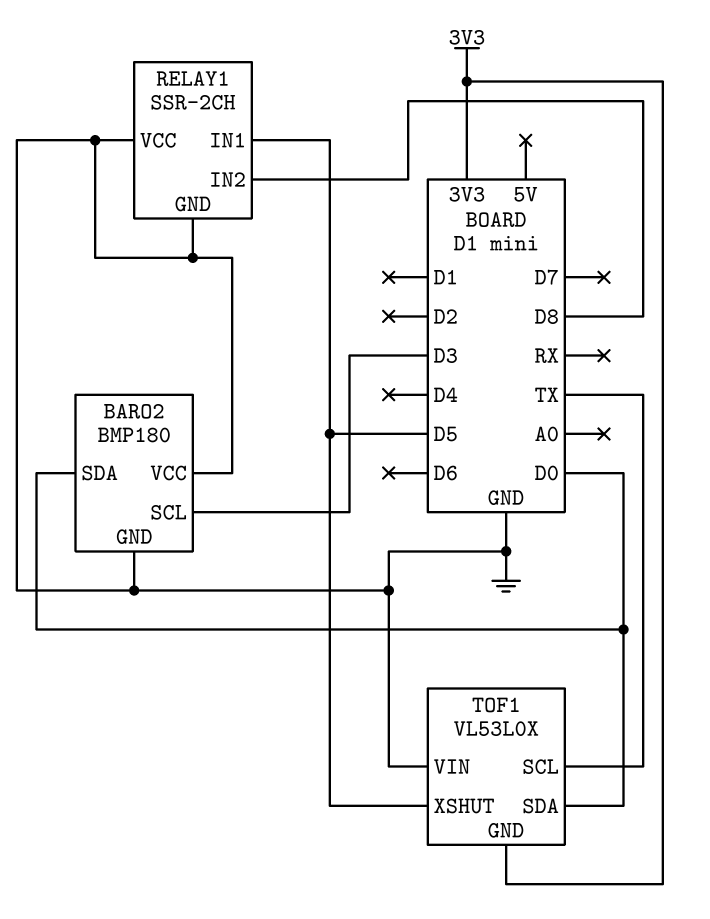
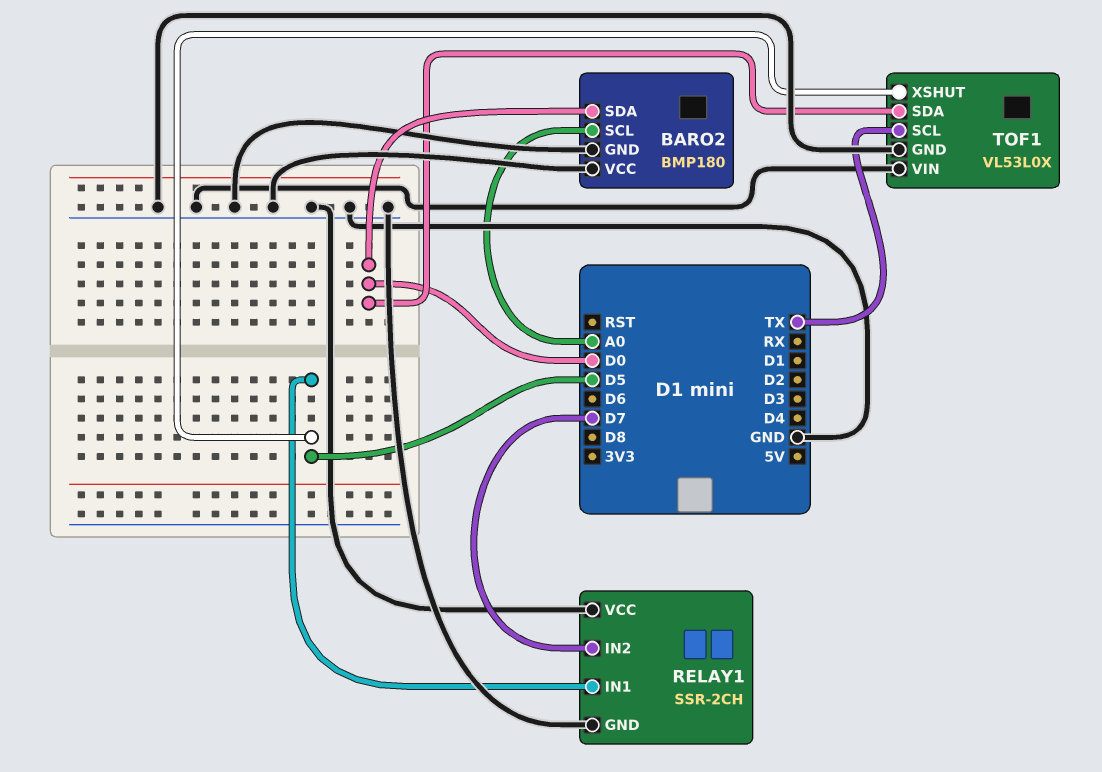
BARO2 pin SCL: D3 -> A0
RELAY1 pin IN2: D8 -> D7
TOF1 pin GND: 3V3 -> GND

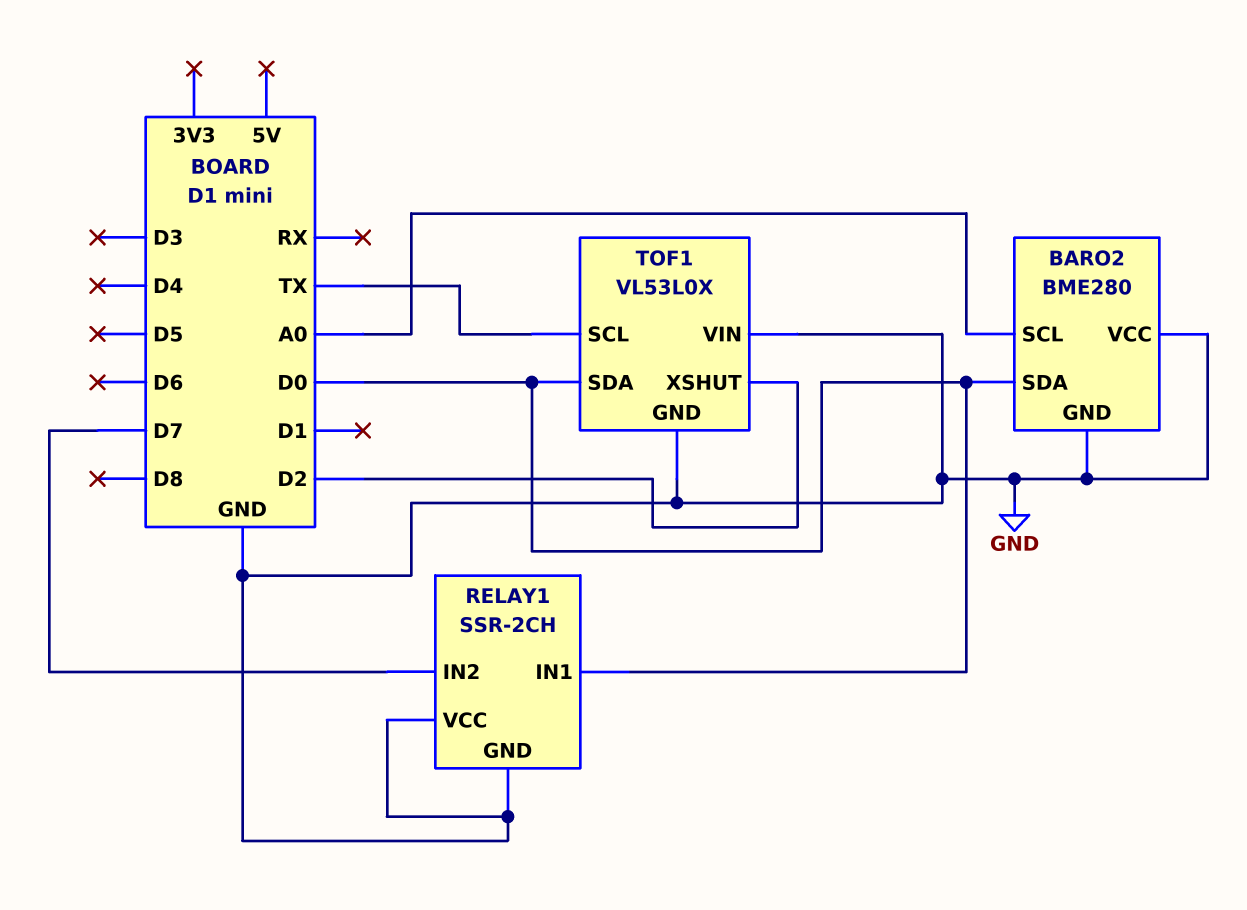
BARO2: BMP180 -> BME280
RELAY1 pin IN1: D5 -> D0
TOF1 pin XSHUT: D5 -> D2

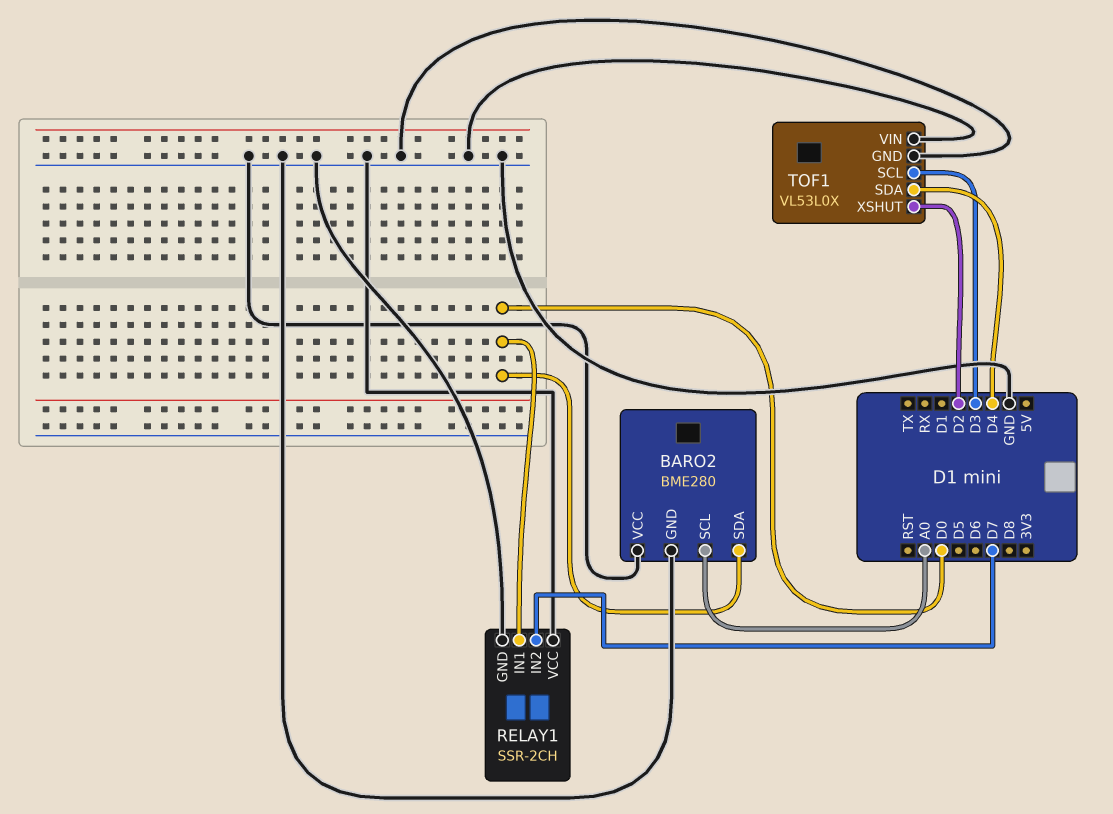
TOF1 pin SCL: TX -> D3
TOF1 pin SDA: D0 -> D4

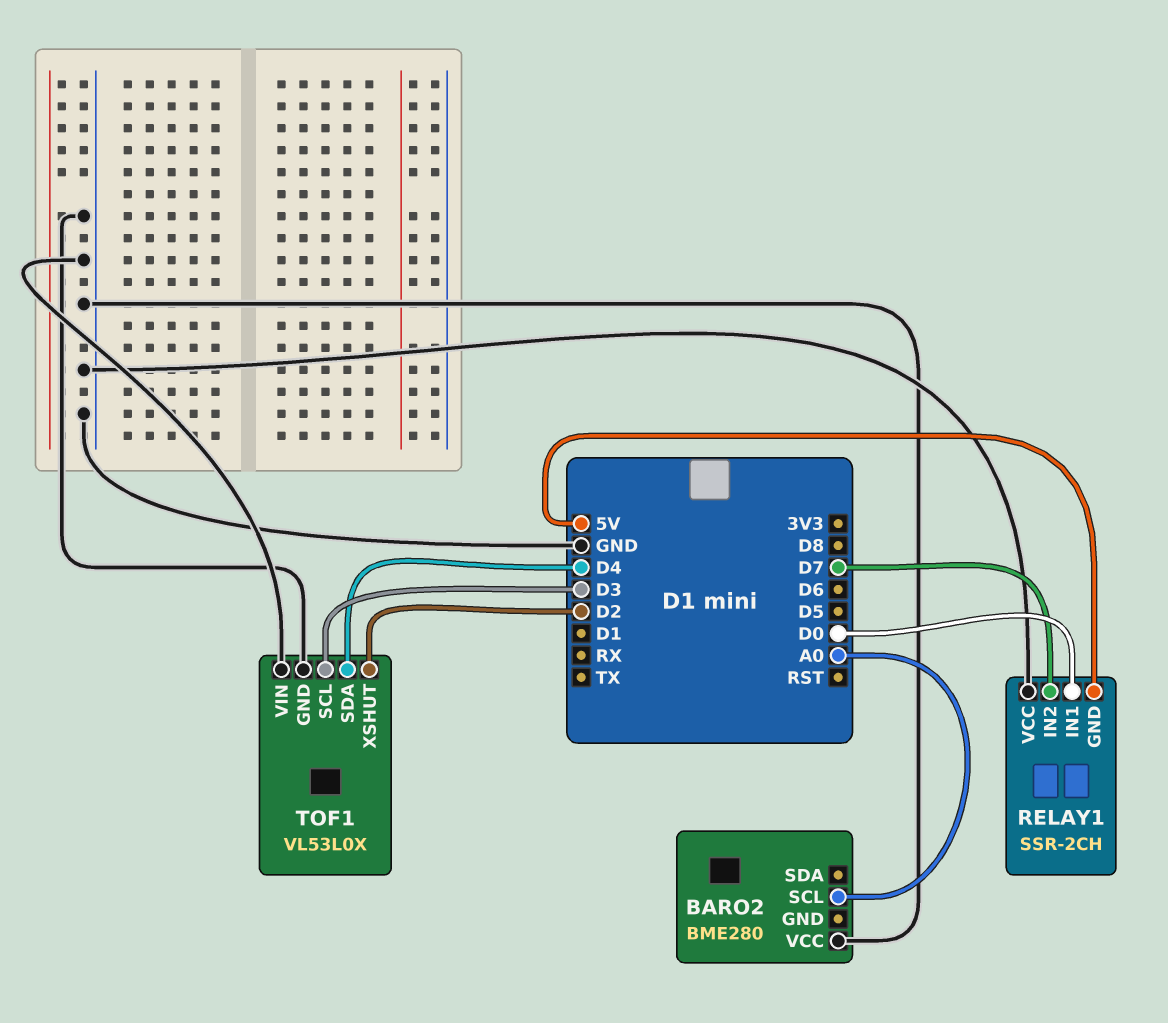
BARO2 pin GND: GND -> none
BARO2 pin SDA: D0 -> none
RELAY1 pin GND: GND -> 5V

